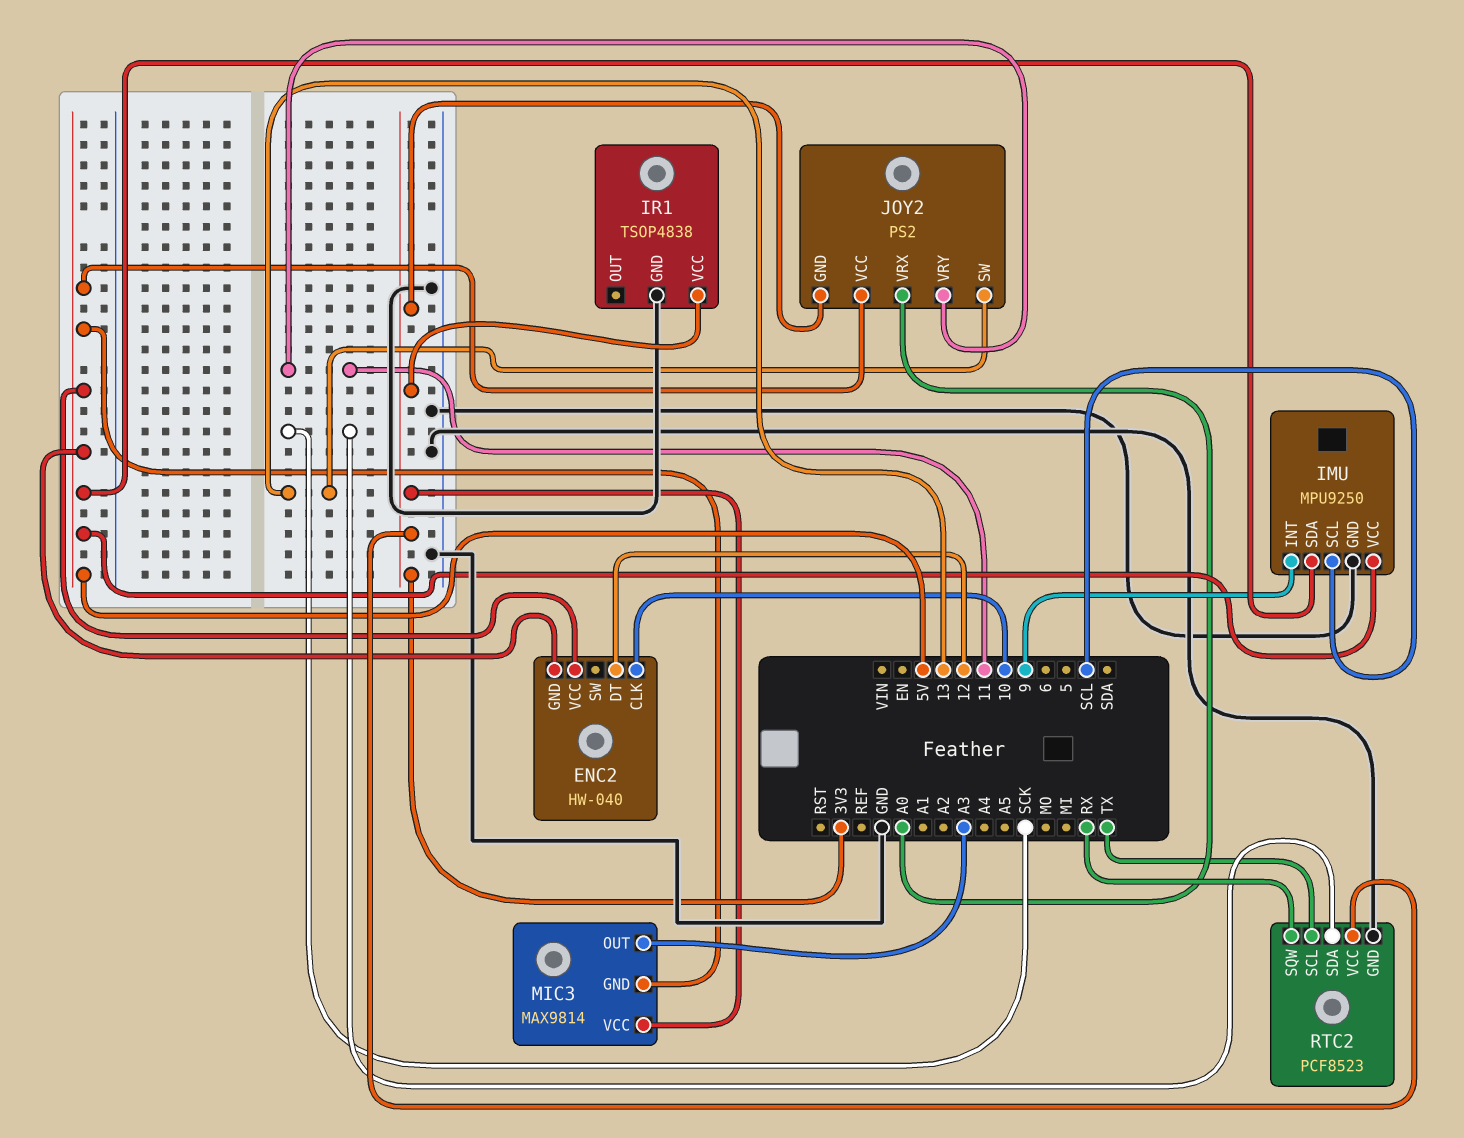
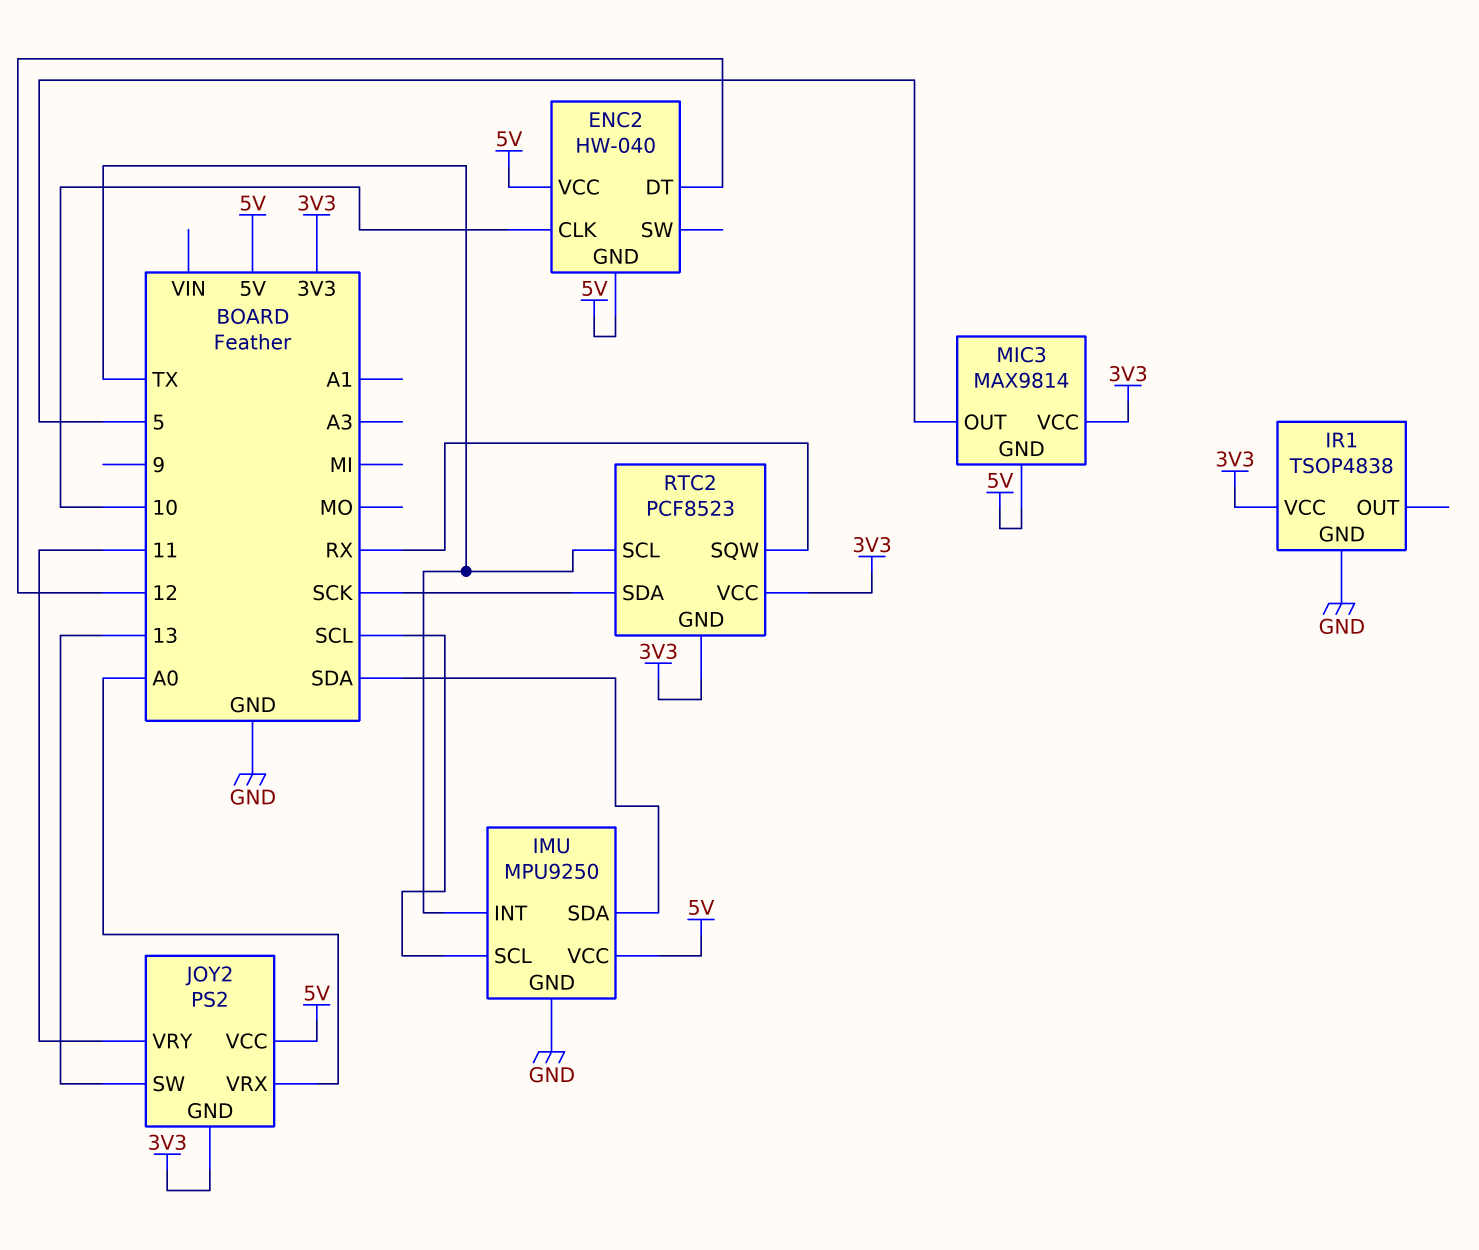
IMU pin INT: 9 -> TX
IMU pin SDA: 5V -> SDA
MIC3 pin OUT: A3 -> 5
RTC2 pin GND: GND -> 3V3

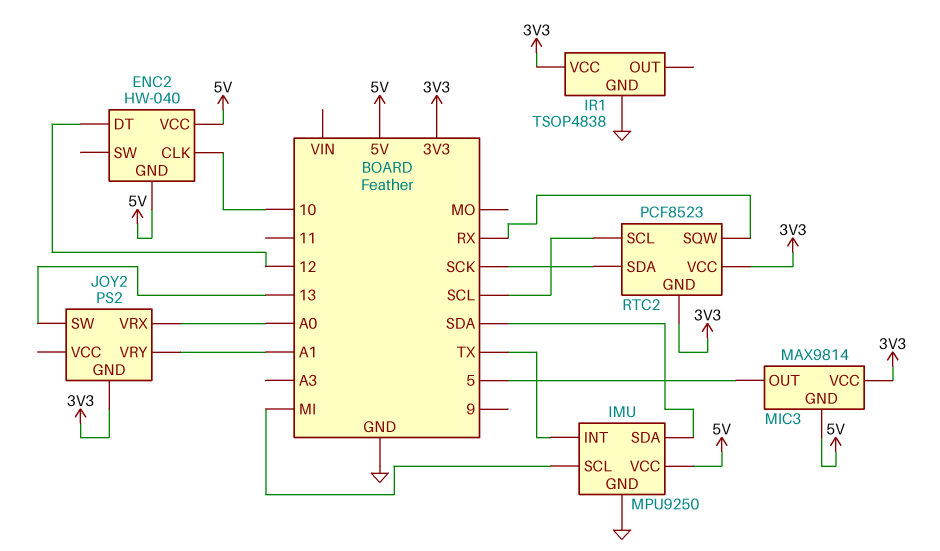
IMU pin SCL: SCL -> MI
JOY2 pin VCC: 5V -> none
JOY2 pin VRY: 11 -> A1
RTC2 pin SCL: TX -> SCL

